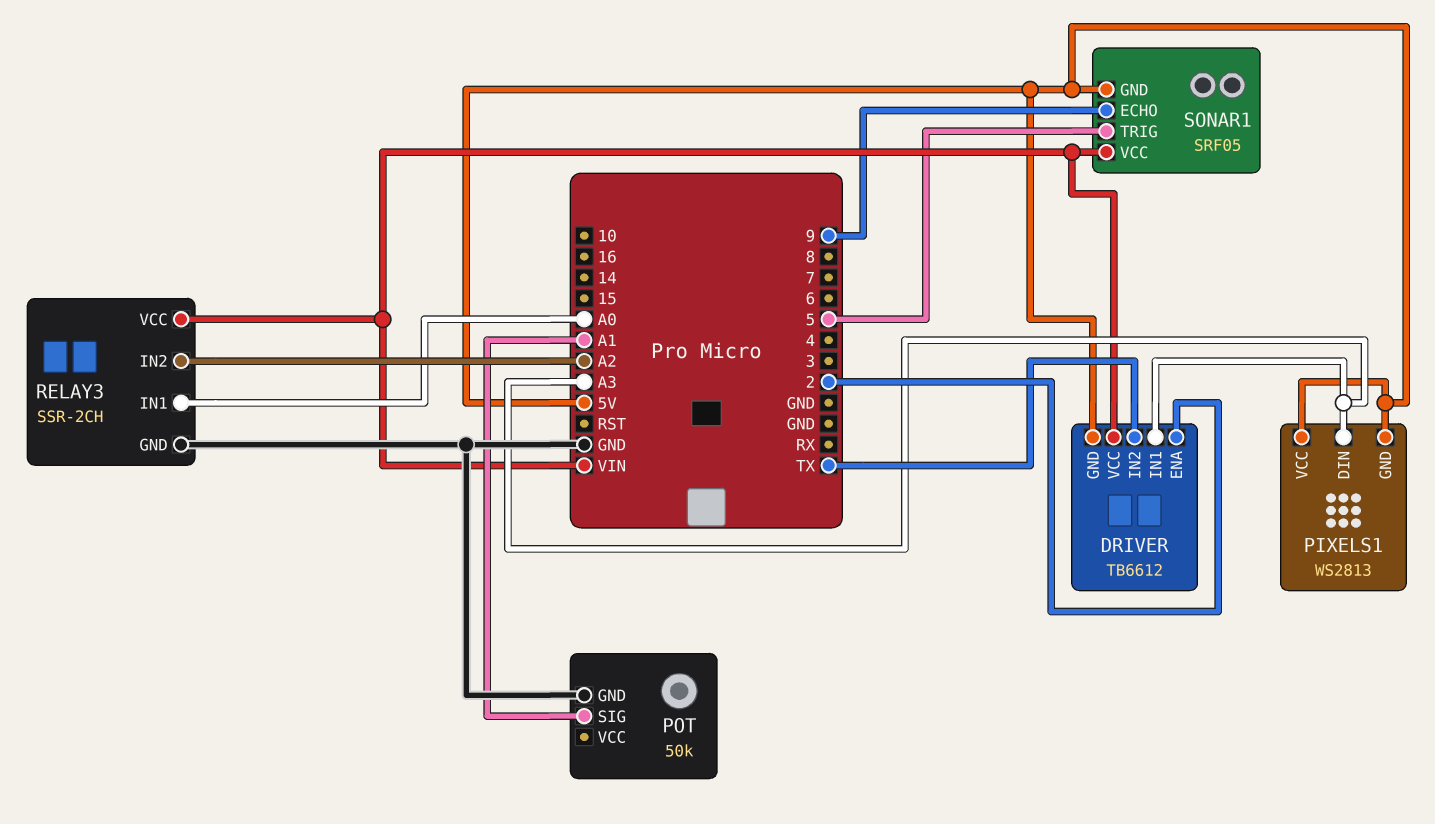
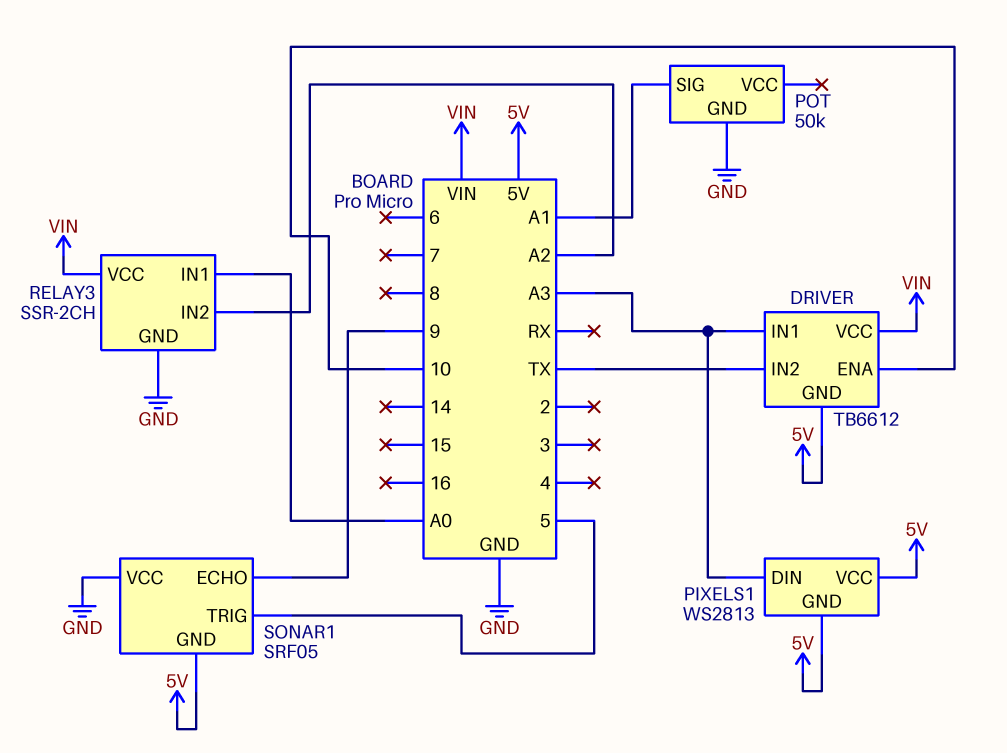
DRIVER pin ENA: 2 -> 10
SONAR1 pin VCC: VIN -> GND

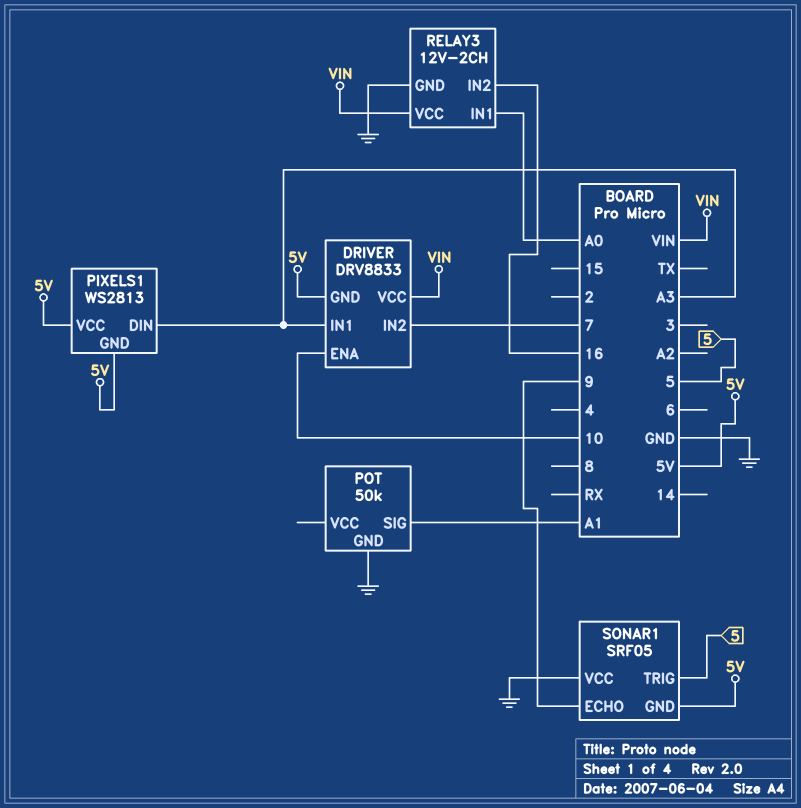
DRIVER: TB6612 -> DRV8833
DRIVER pin IN2: TX -> 7
RELAY3: SSR-2CH -> 12V-2CH
RELAY3 pin IN2: A2 -> 16

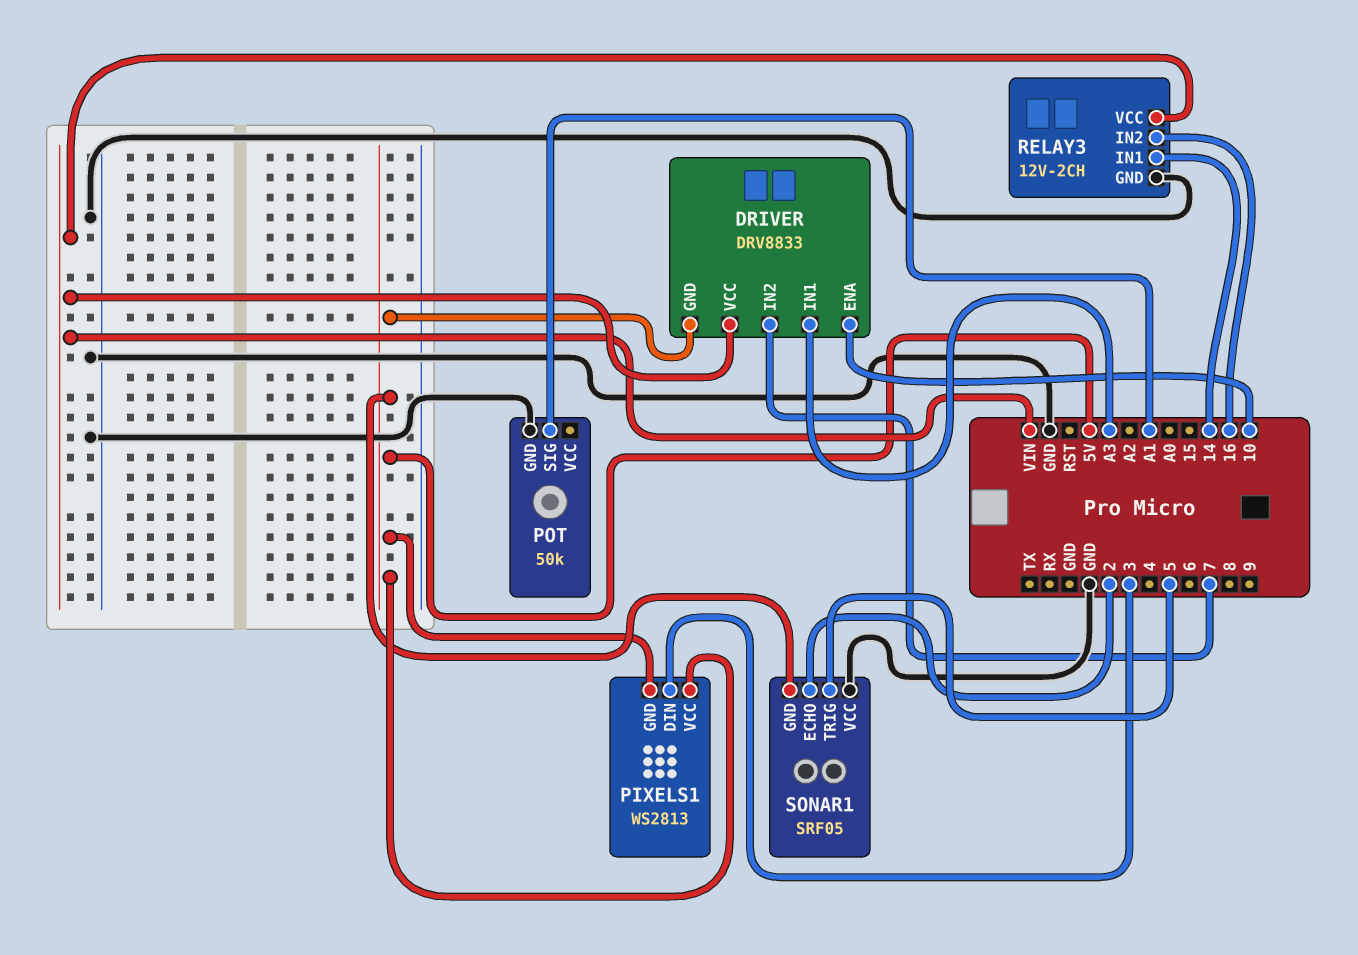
PIXELS1 pin DIN: A3 -> 3
RELAY3 pin IN1: A0 -> 14
SONAR1 pin ECHO: 9 -> 2

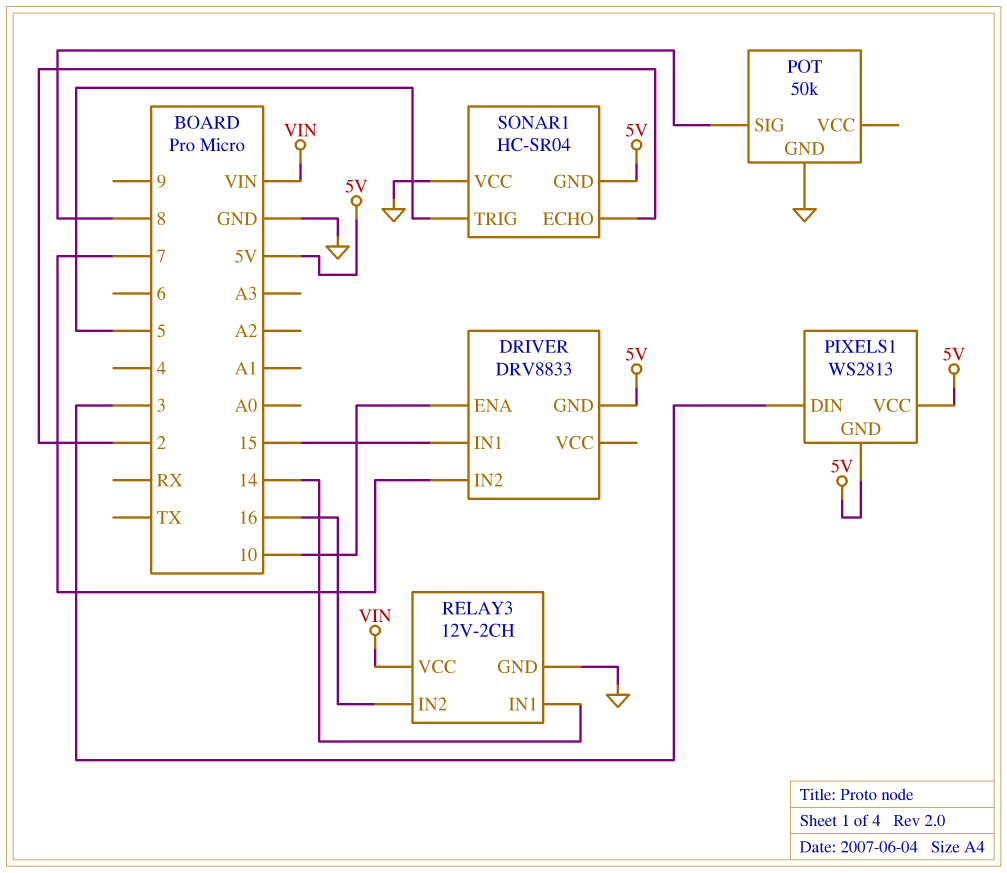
DRIVER pin IN1: A3 -> 15
DRIVER pin VCC: VIN -> none
POT pin SIG: A1 -> 8
SONAR1: SRF05 -> HC-SR04

